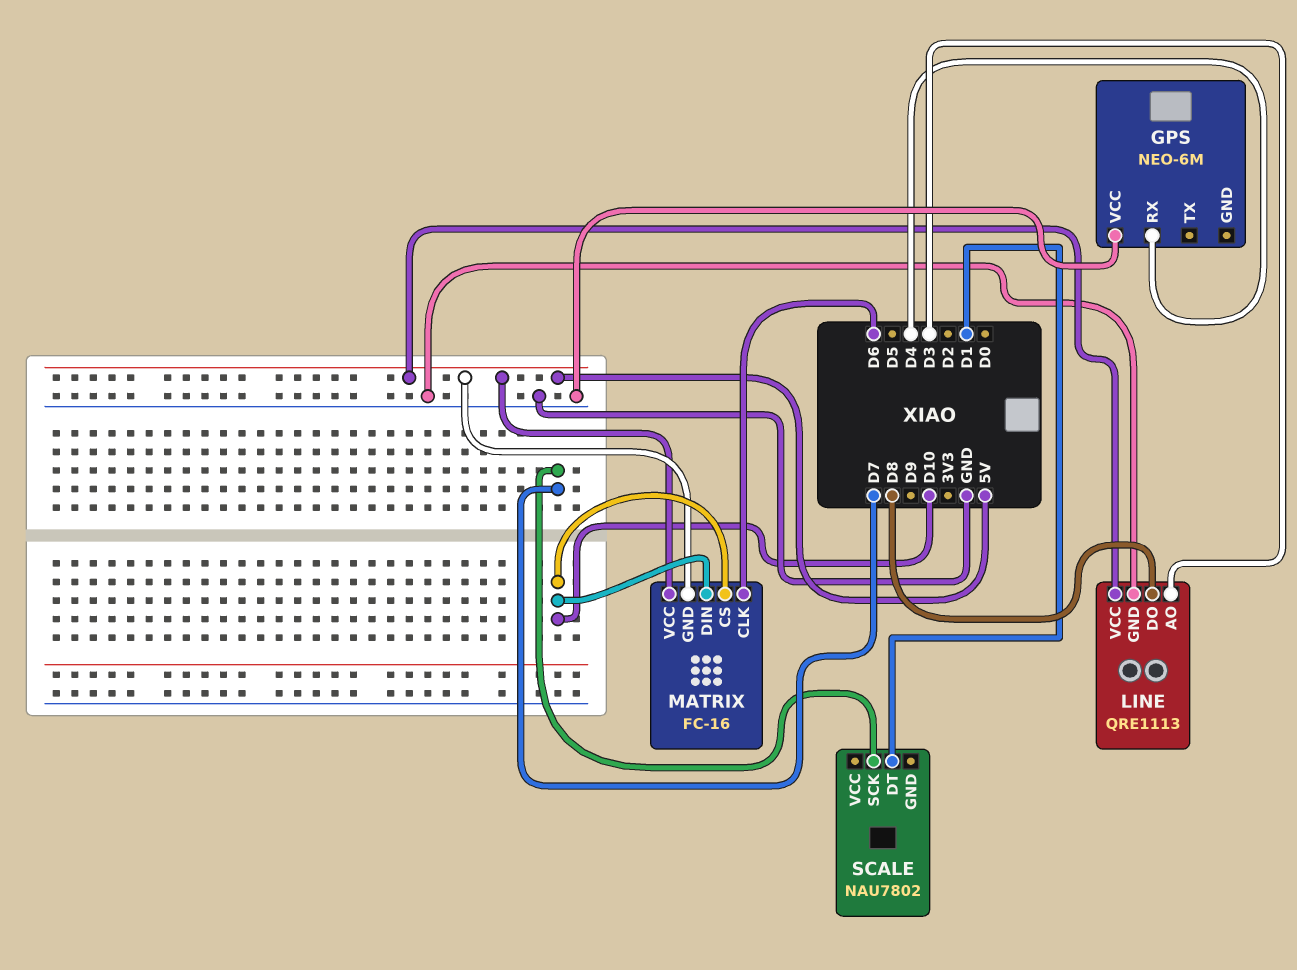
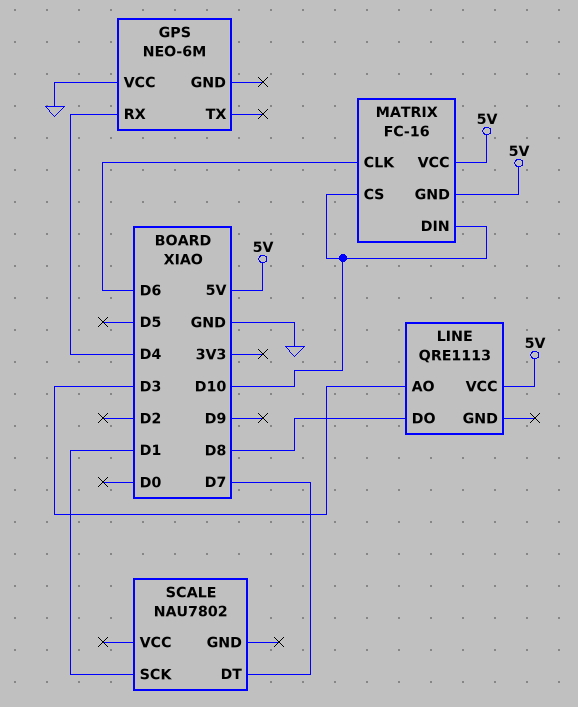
LINE pin GND: GND -> none
SCALE pin DT: D1 -> D7
SCALE pin SCK: D7 -> D1

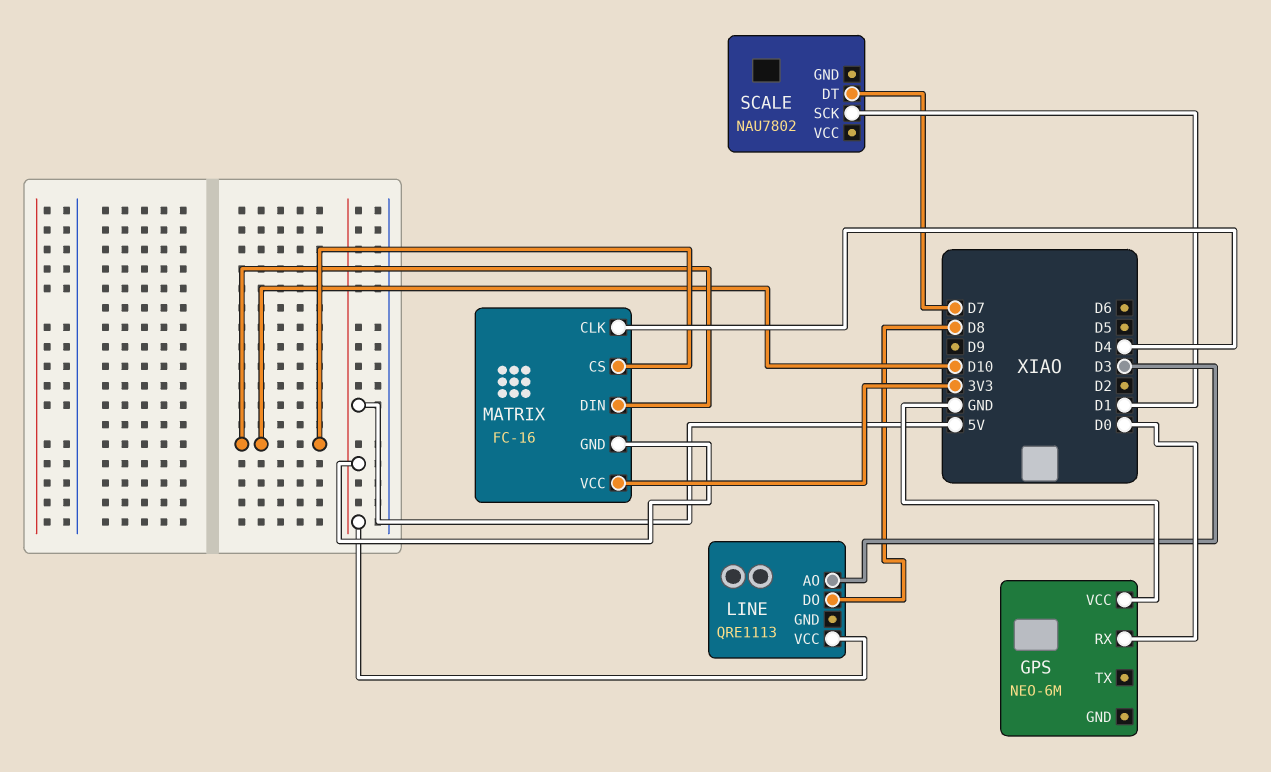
GPS pin RX: D4 -> D0
MATRIX pin CLK: D6 -> D4
MATRIX pin VCC: 5V -> 3V3

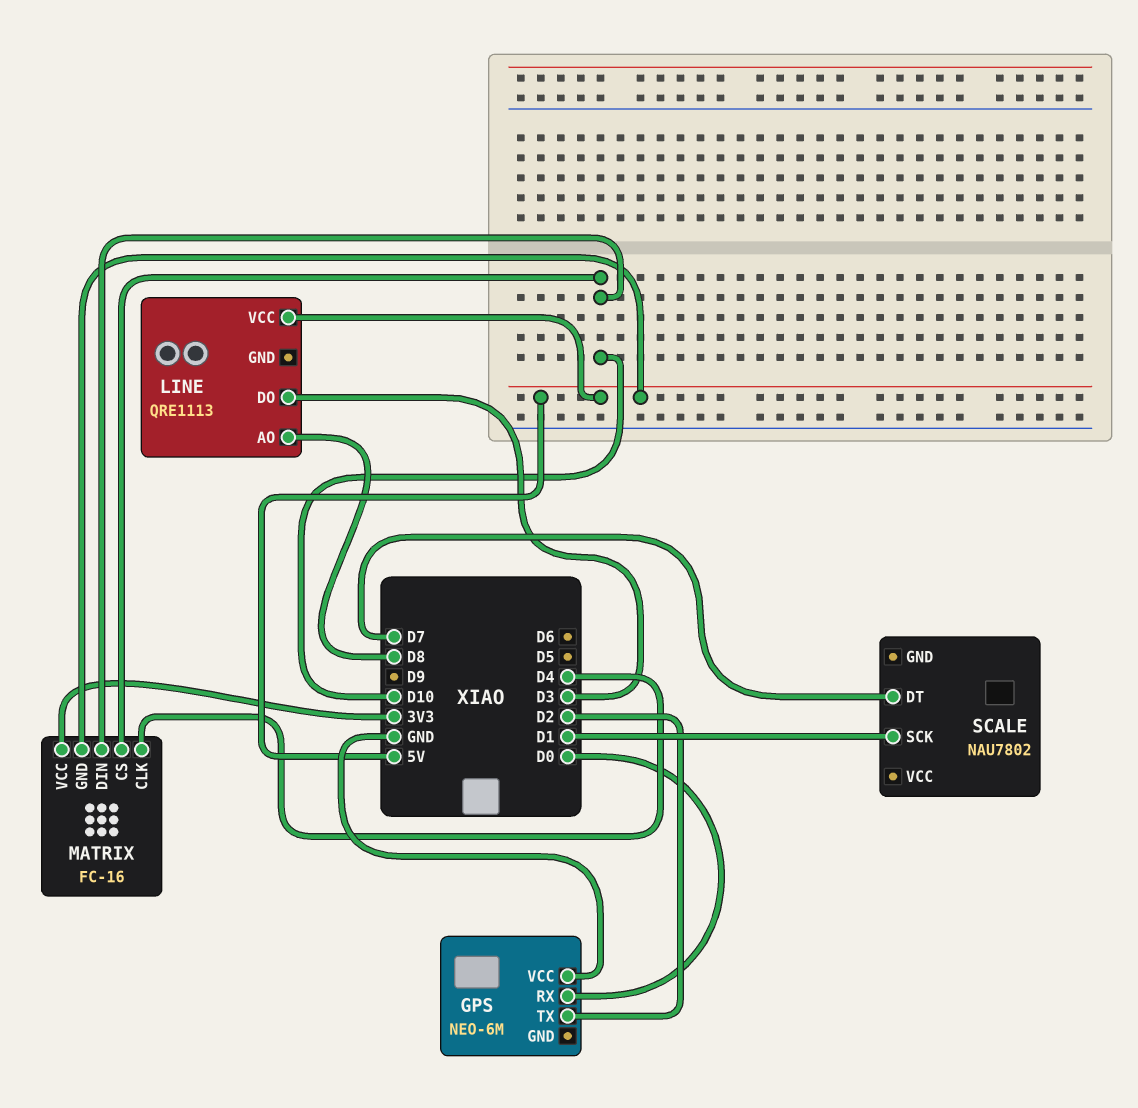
GPS pin TX: none -> D2
LINE pin AO: D3 -> D8
LINE pin DO: D8 -> D3

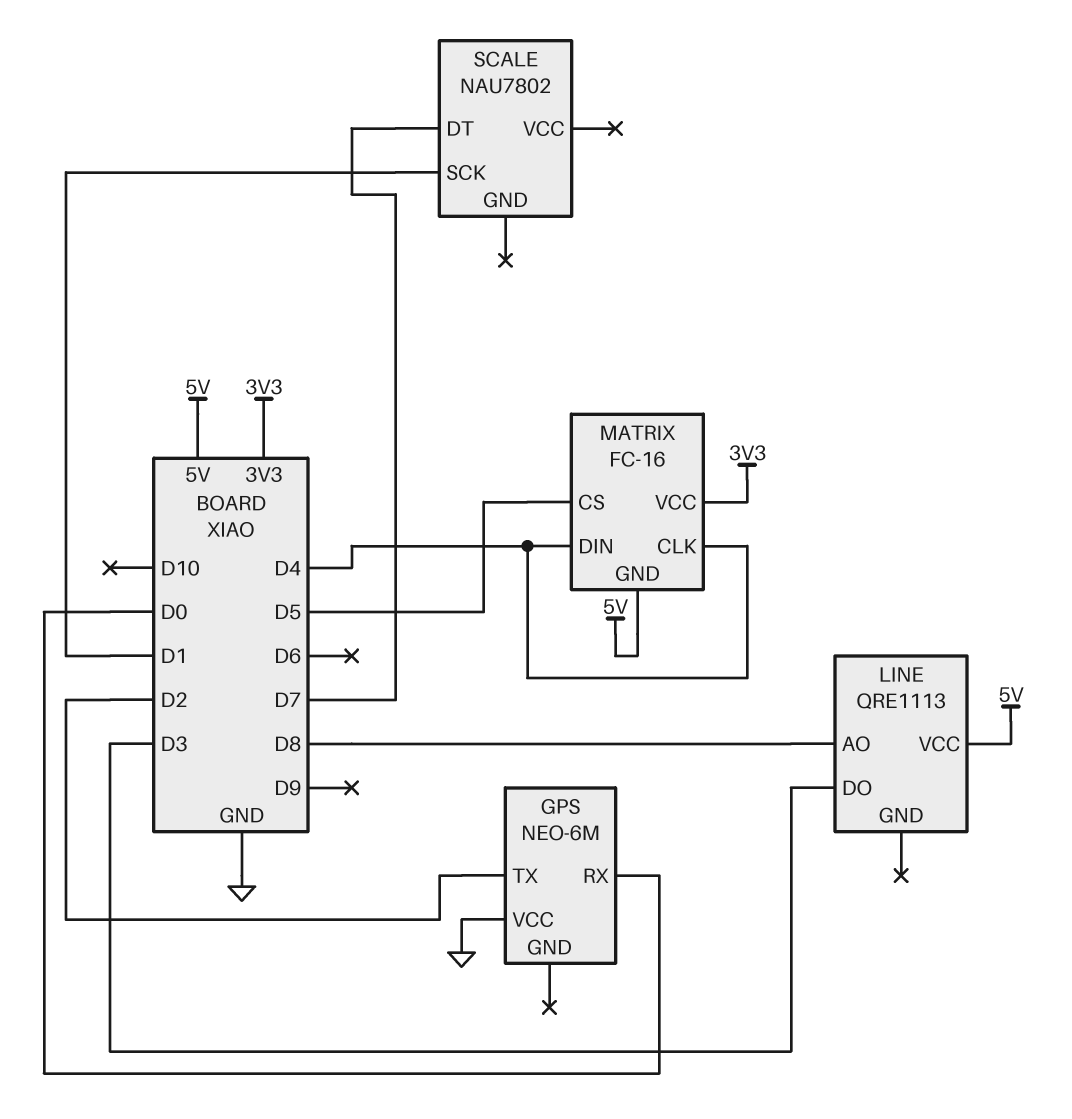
MATRIX pin CS: D10 -> D5
MATRIX pin DIN: D10 -> D4

